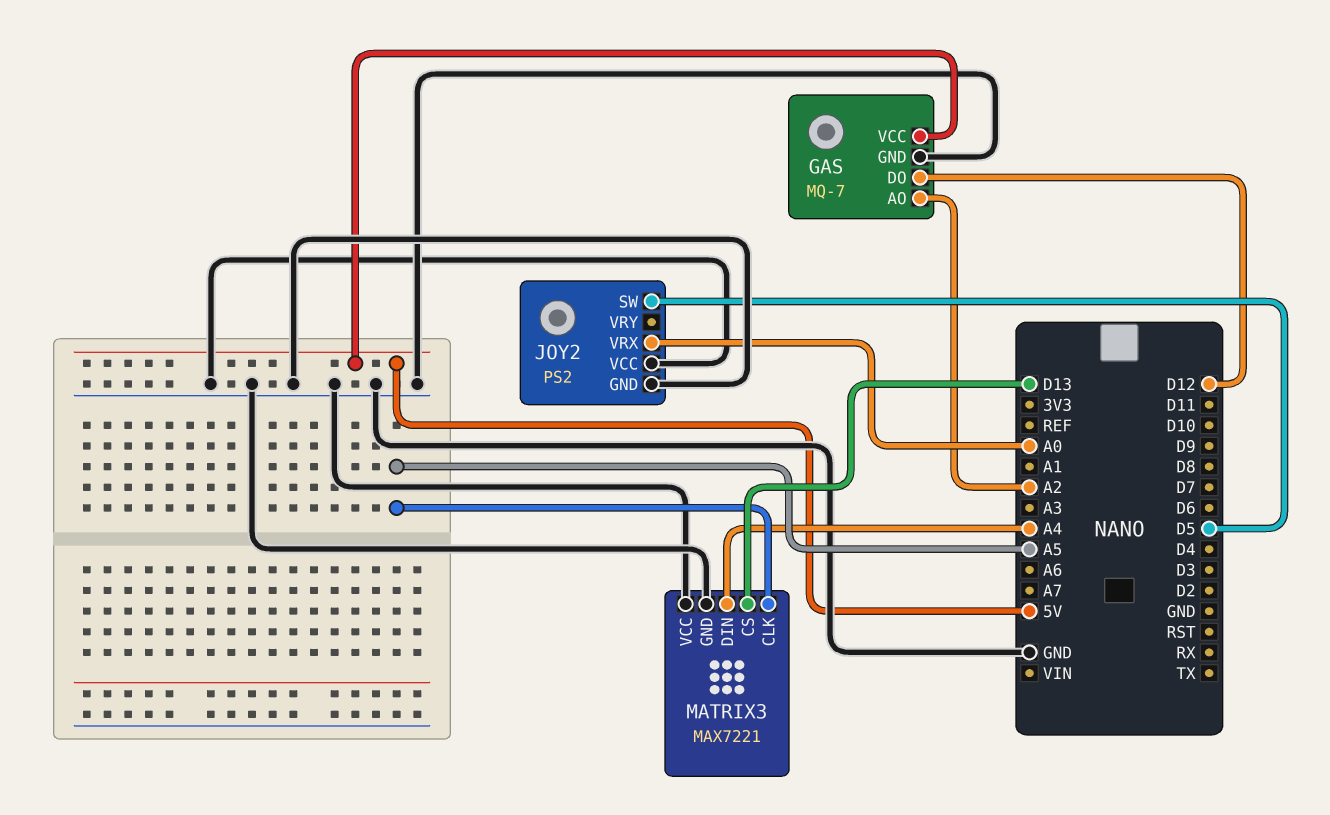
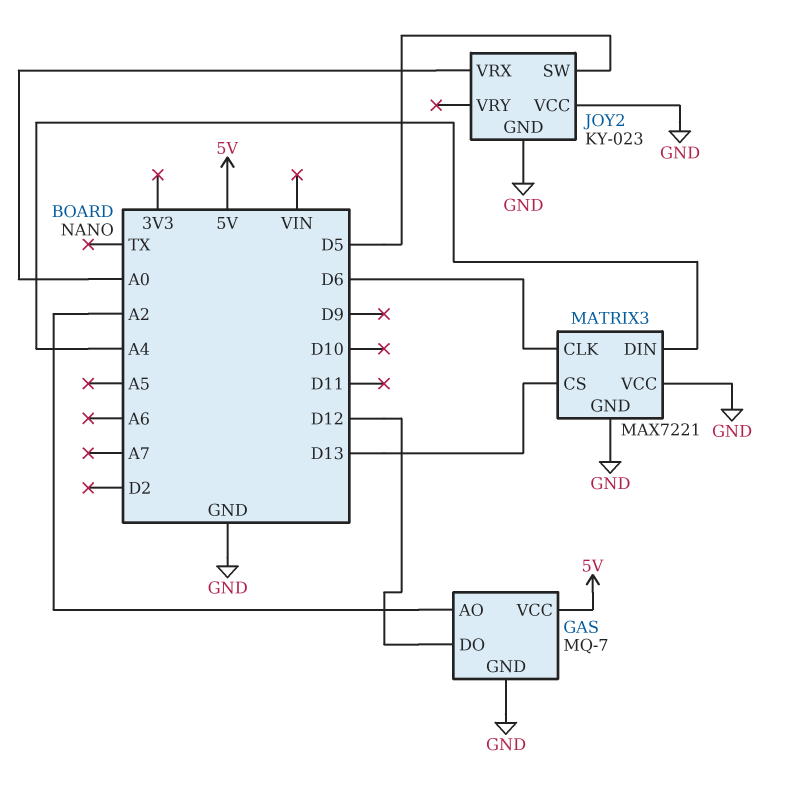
JOY2: PS2 -> KY-023
MATRIX3 pin CLK: A5 -> D6

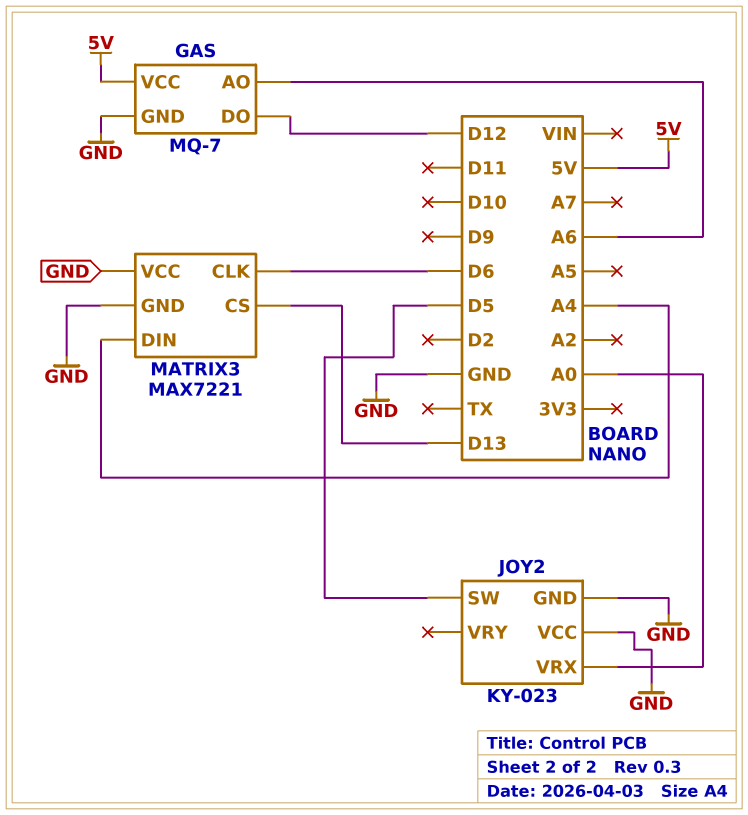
GAS pin AO: A2 -> A6

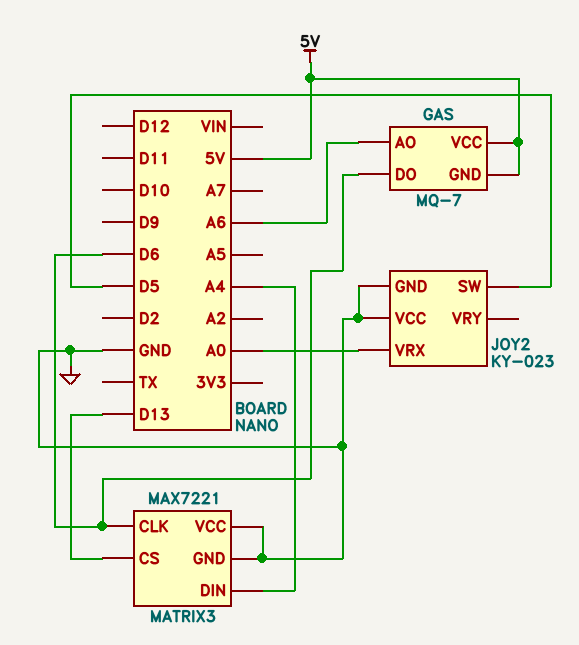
GAS pin DO: D12 -> D6
GAS pin GND: GND -> 5V

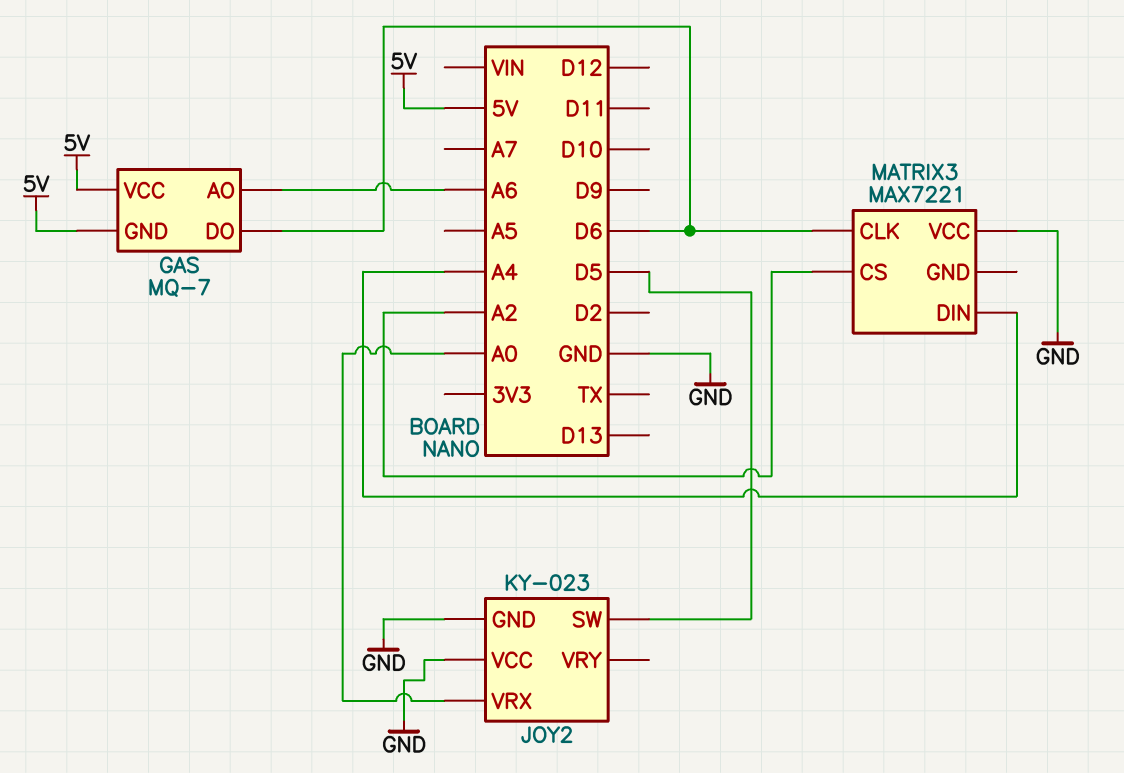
MATRIX3 pin CS: D13 -> A2
MATRIX3 pin GND: GND -> none

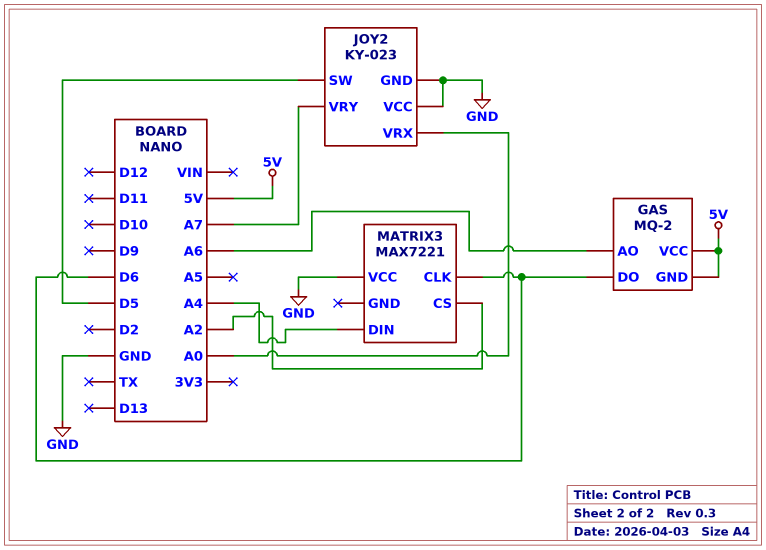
GAS: MQ-7 -> MQ-2
JOY2 pin VRY: none -> A7

